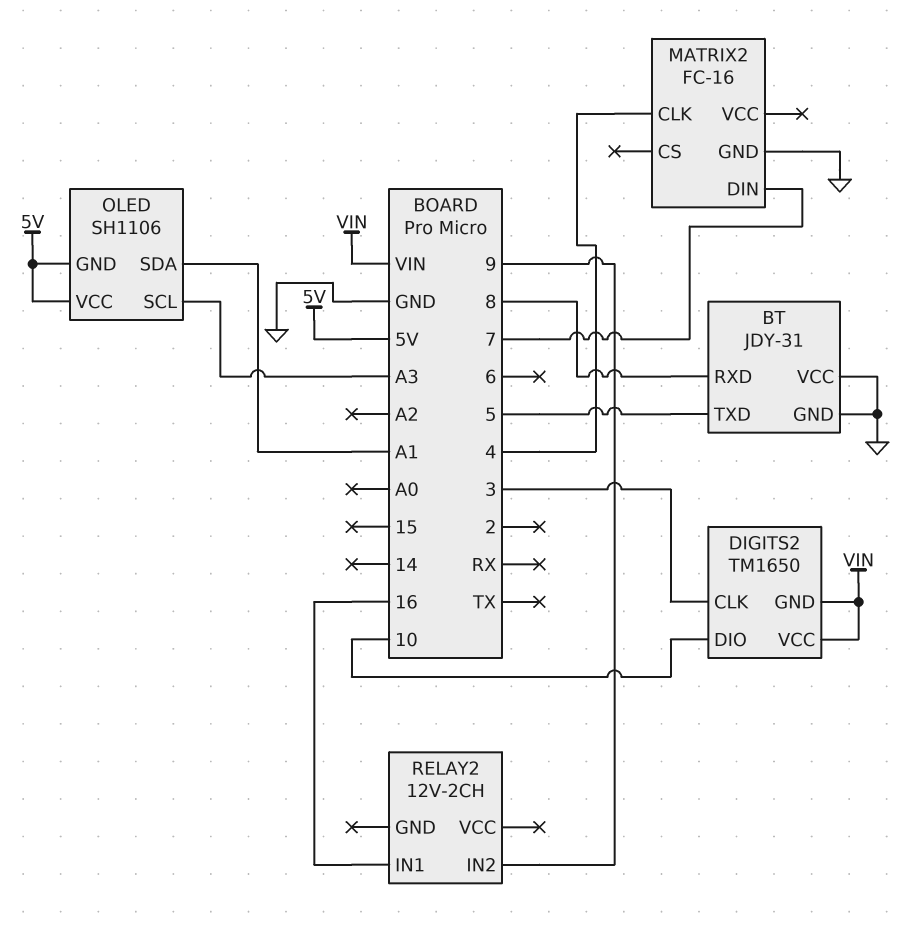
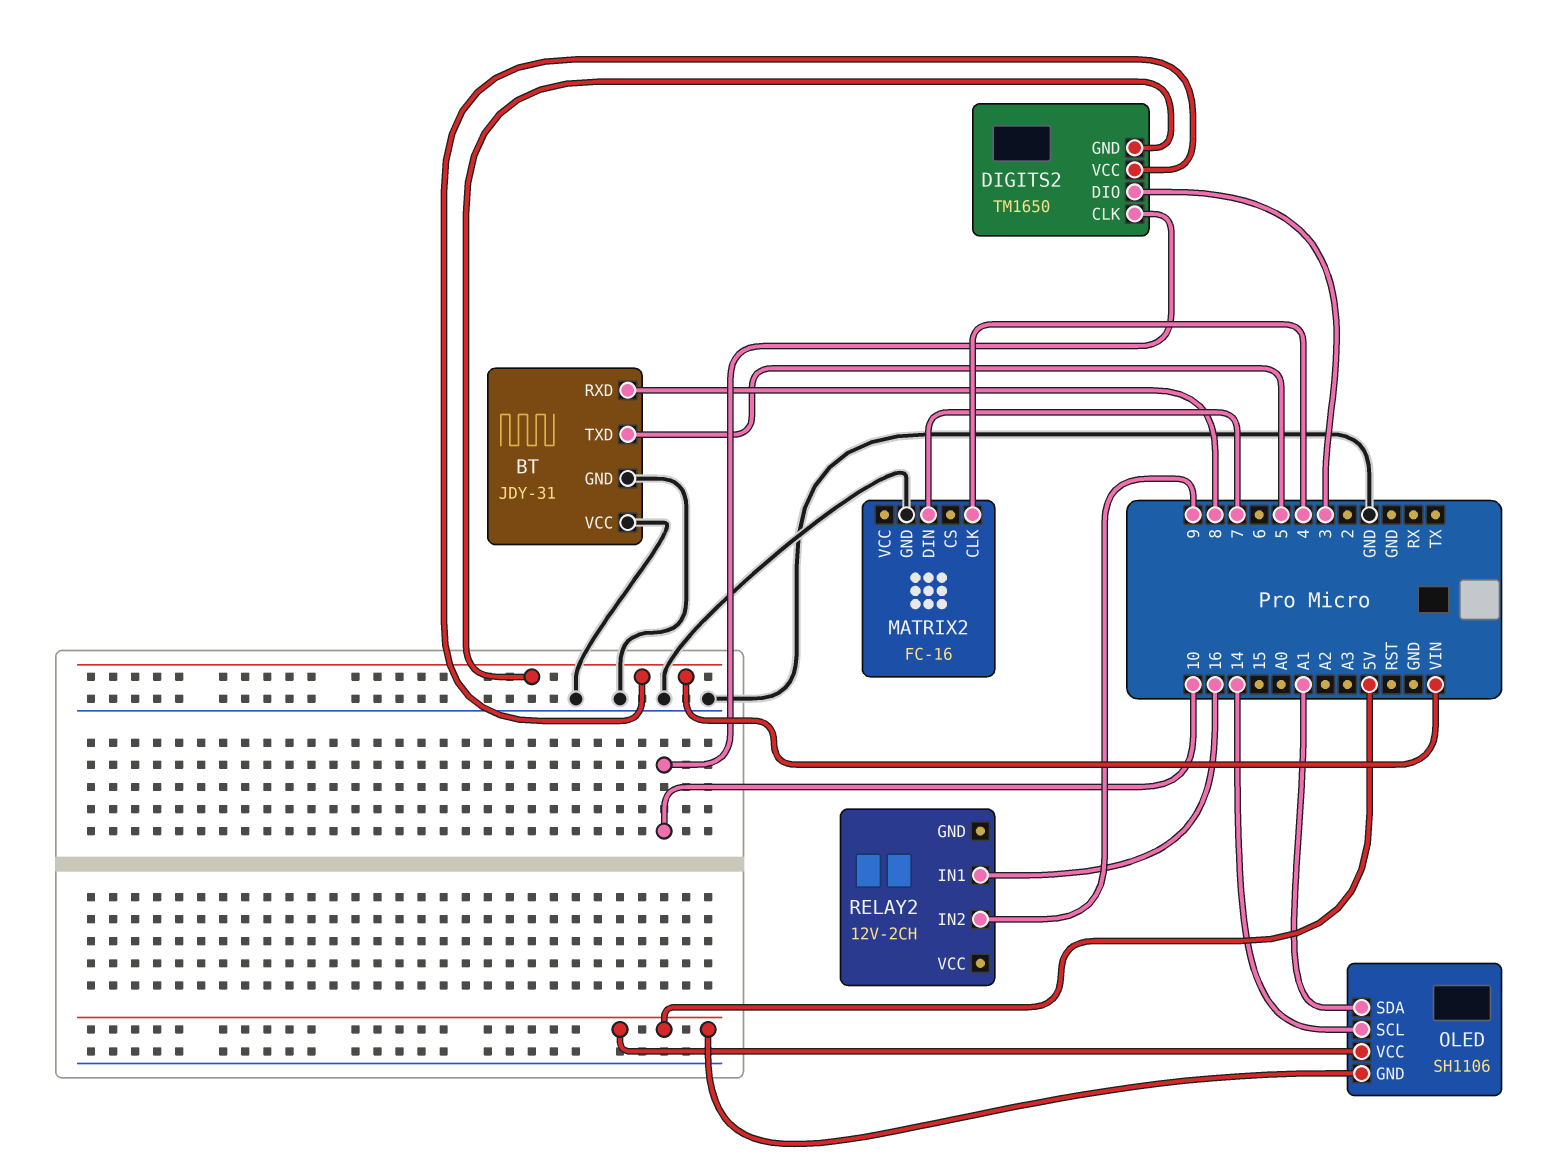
DIGITS2 pin CLK: 3 -> 10
DIGITS2 pin DIO: 10 -> 3
OLED pin SCL: A3 -> 14

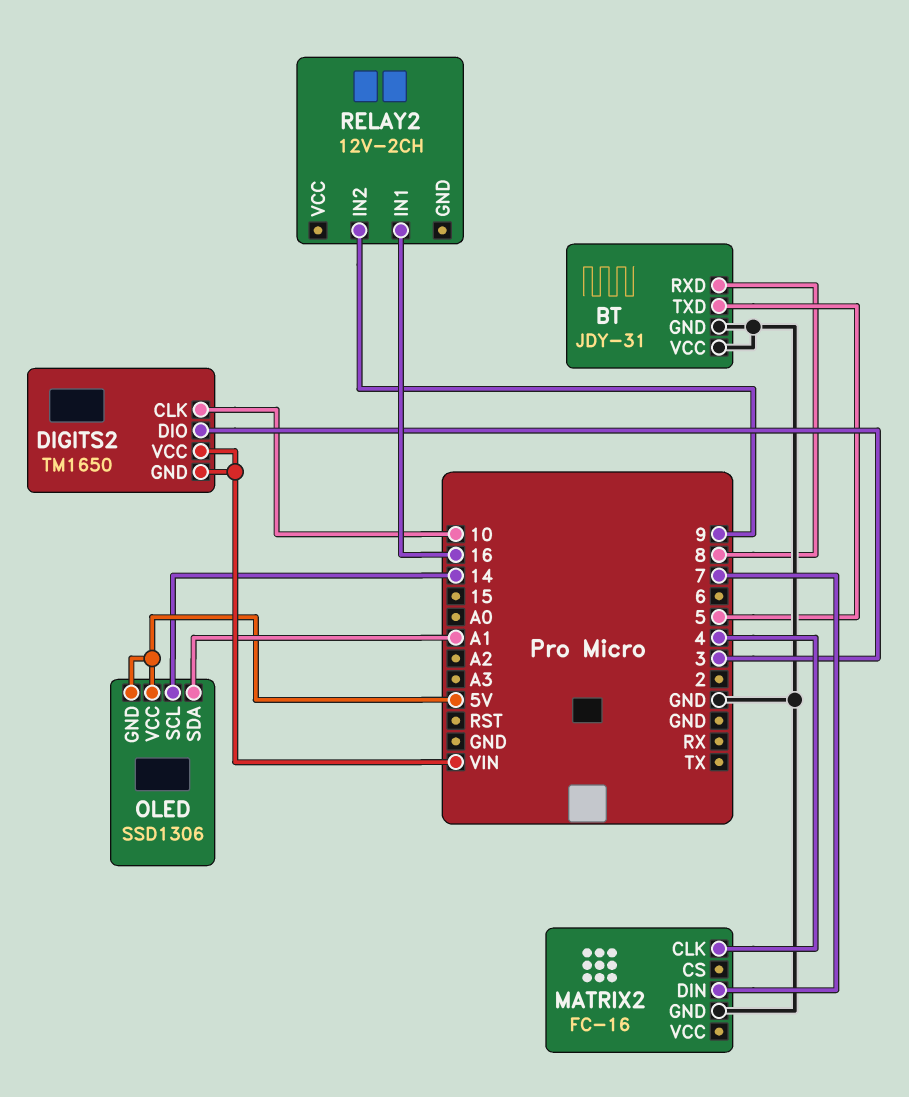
OLED: SH1106 -> SSD1306

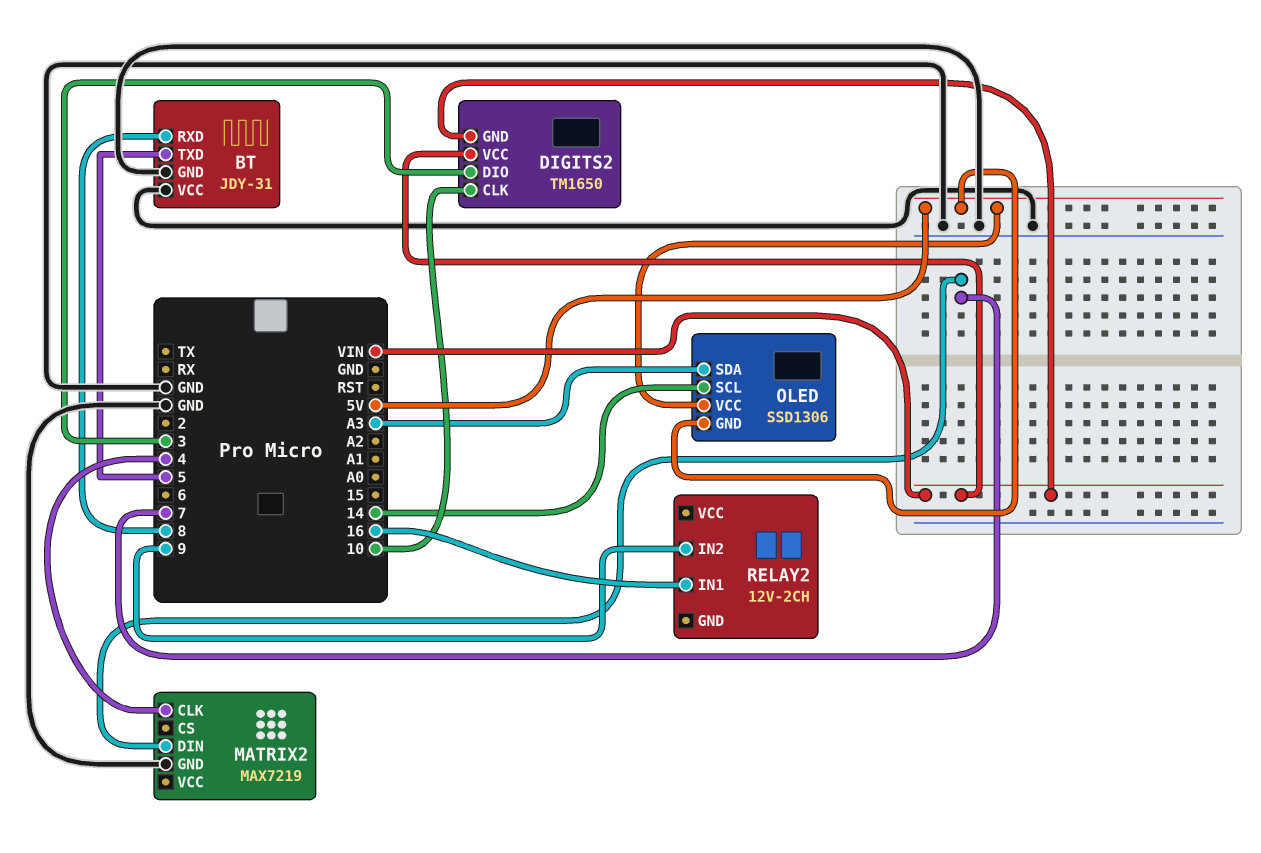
MATRIX2: FC-16 -> MAX7219
OLED pin SDA: A1 -> A3

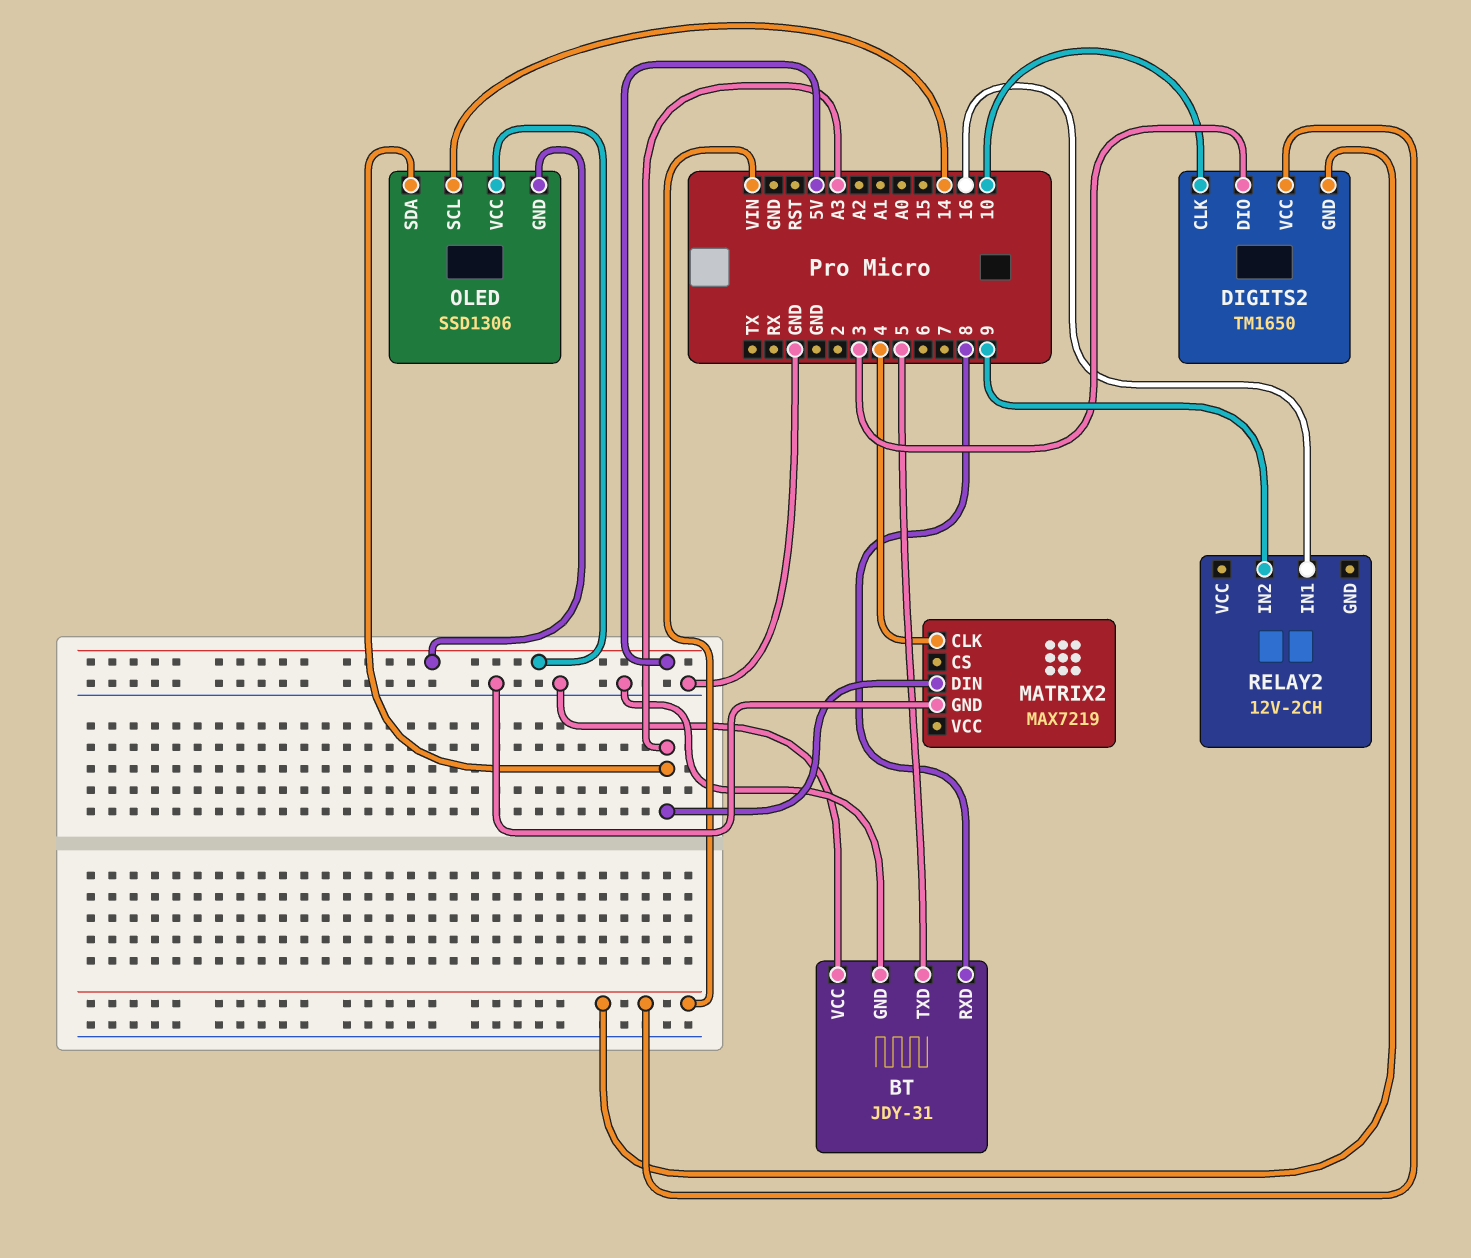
MATRIX2 pin DIN: 7 -> A3

